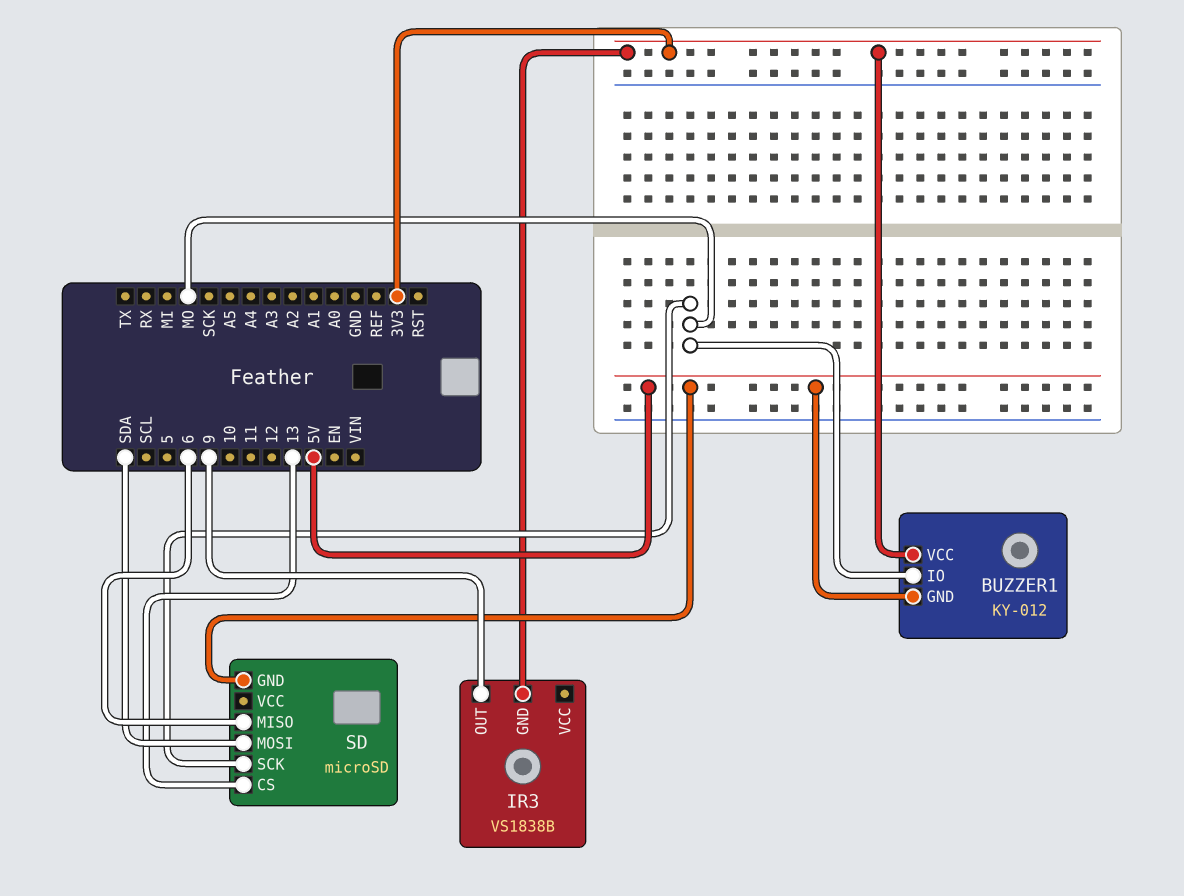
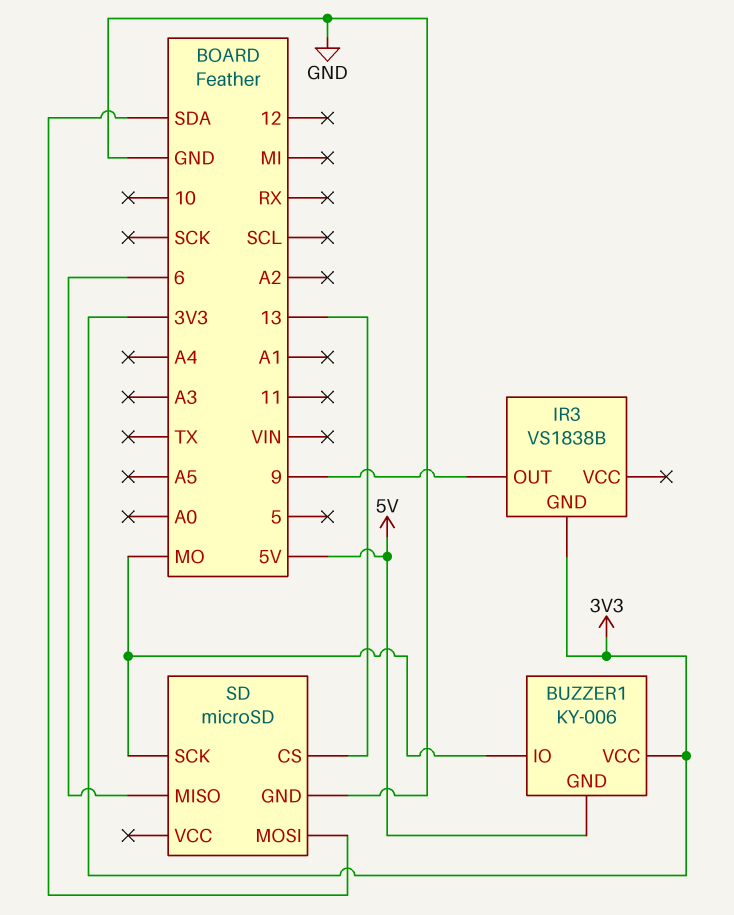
BUZZER1: KY-012 -> KY-006
SD pin GND: 5V -> GND

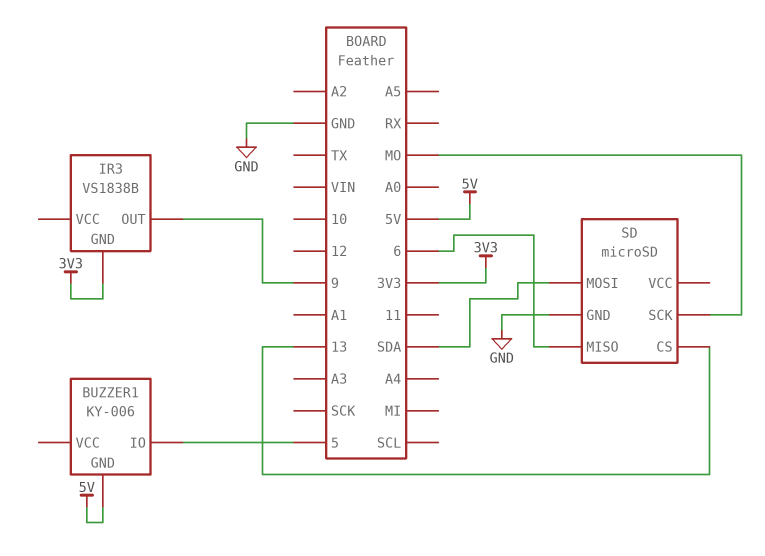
BUZZER1 pin IO: MO -> 5
BUZZER1 pin VCC: 3V3 -> none

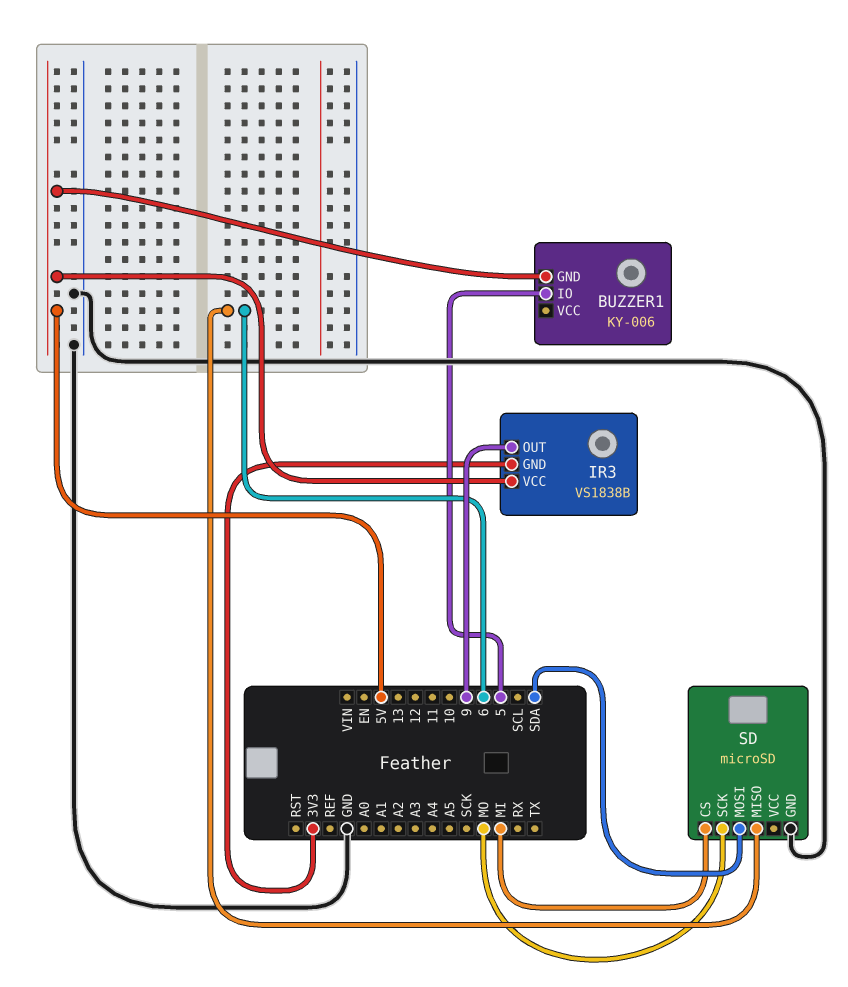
IR3 pin VCC: none -> 5V
SD pin CS: 13 -> MI

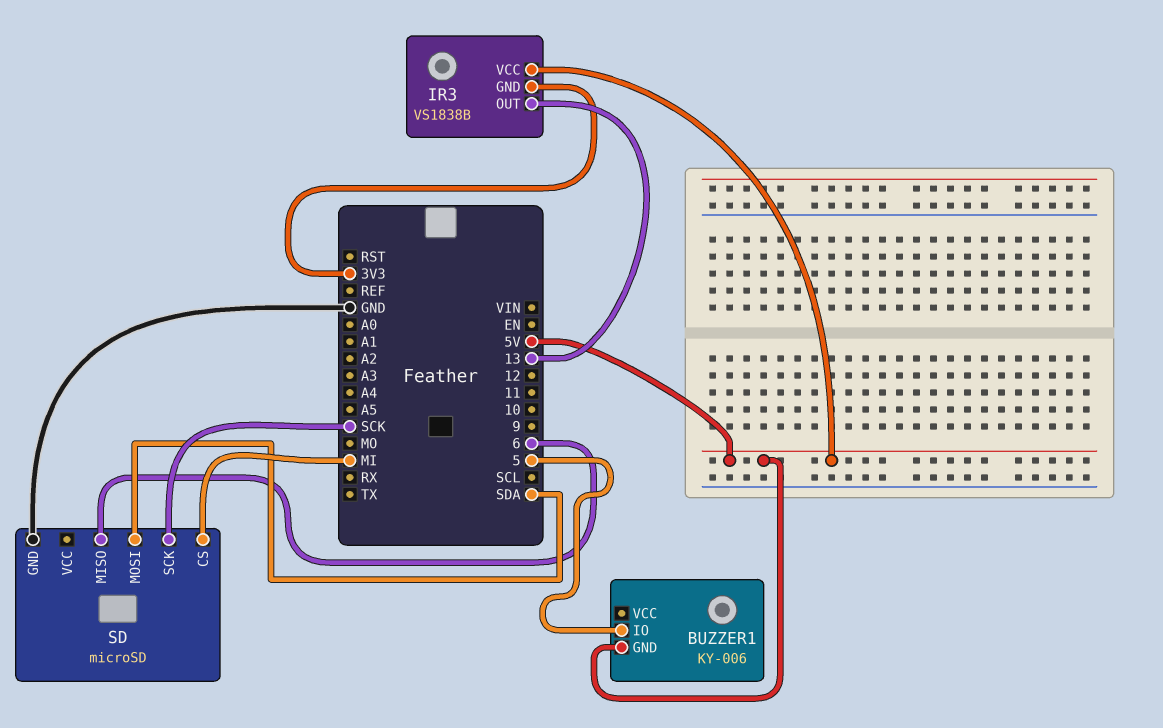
IR3 pin OUT: 9 -> 13
SD pin SCK: MO -> SCK

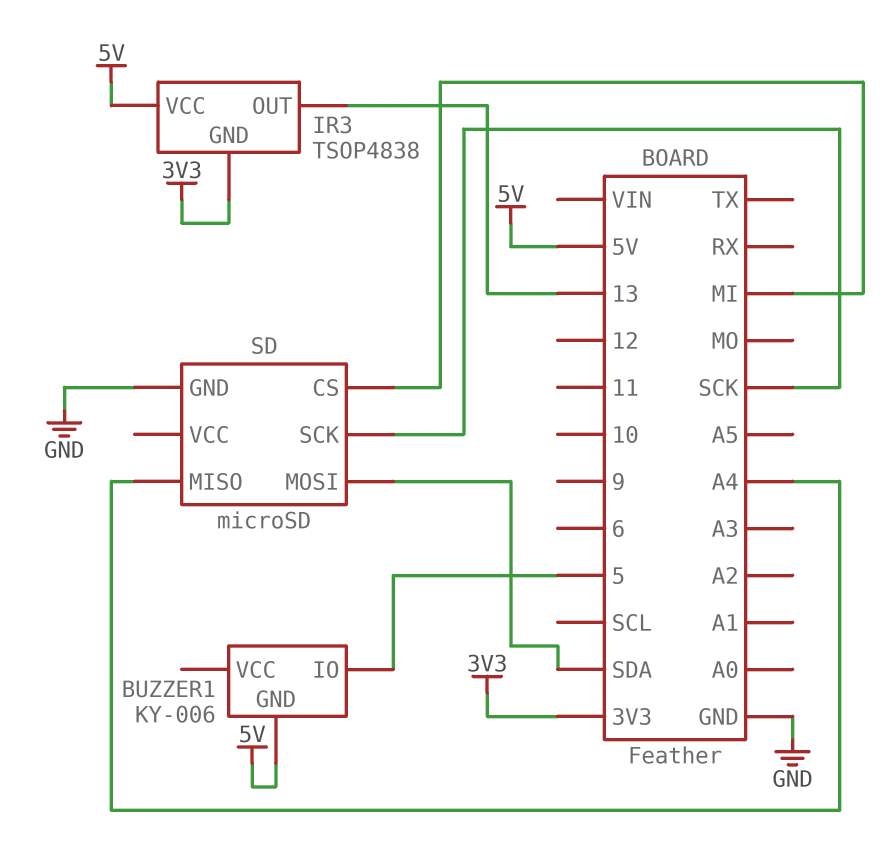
IR3: VS1838B -> TSOP4838
SD pin MISO: 6 -> A4

